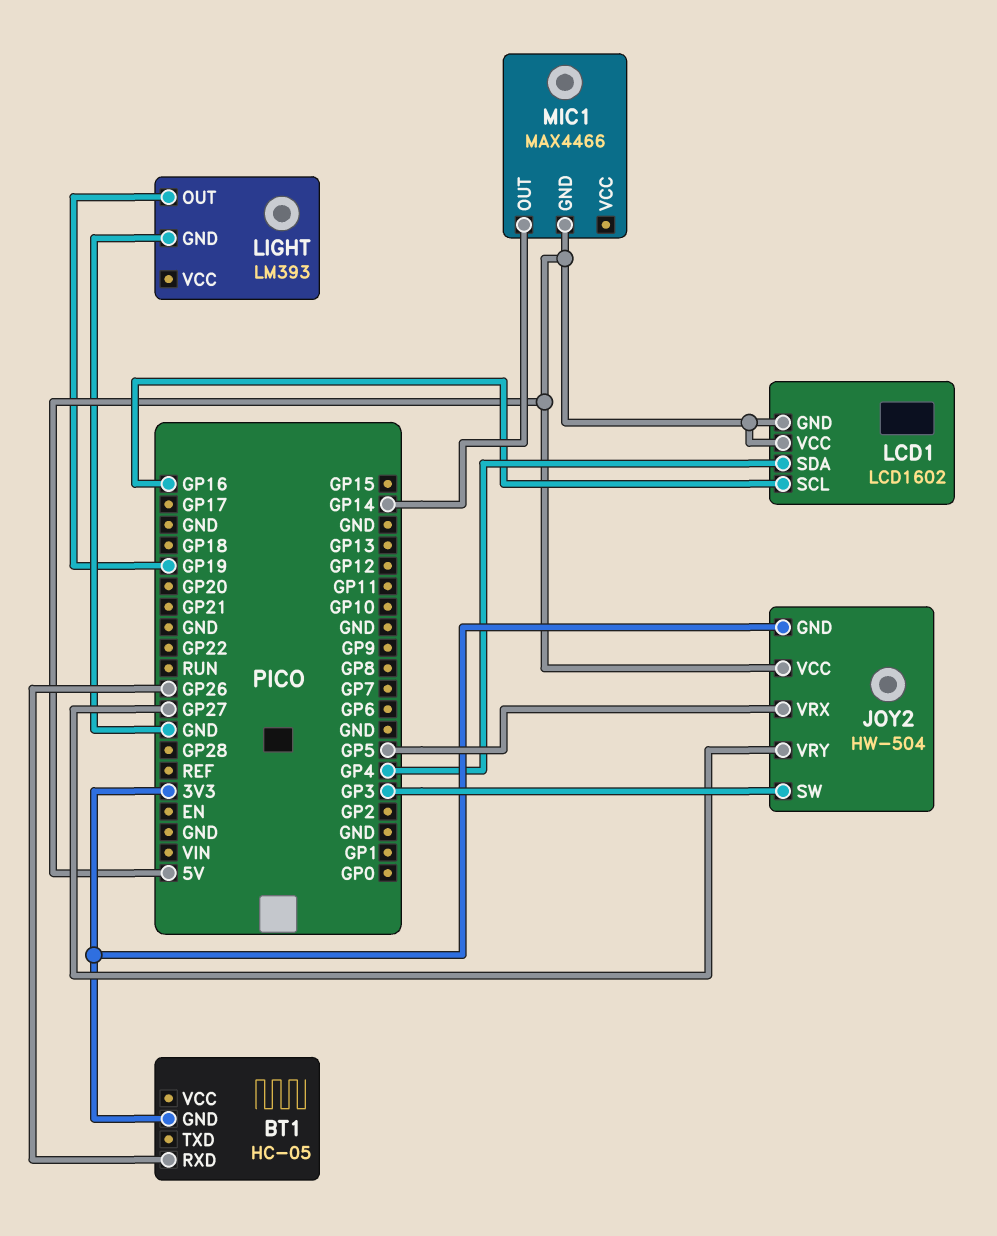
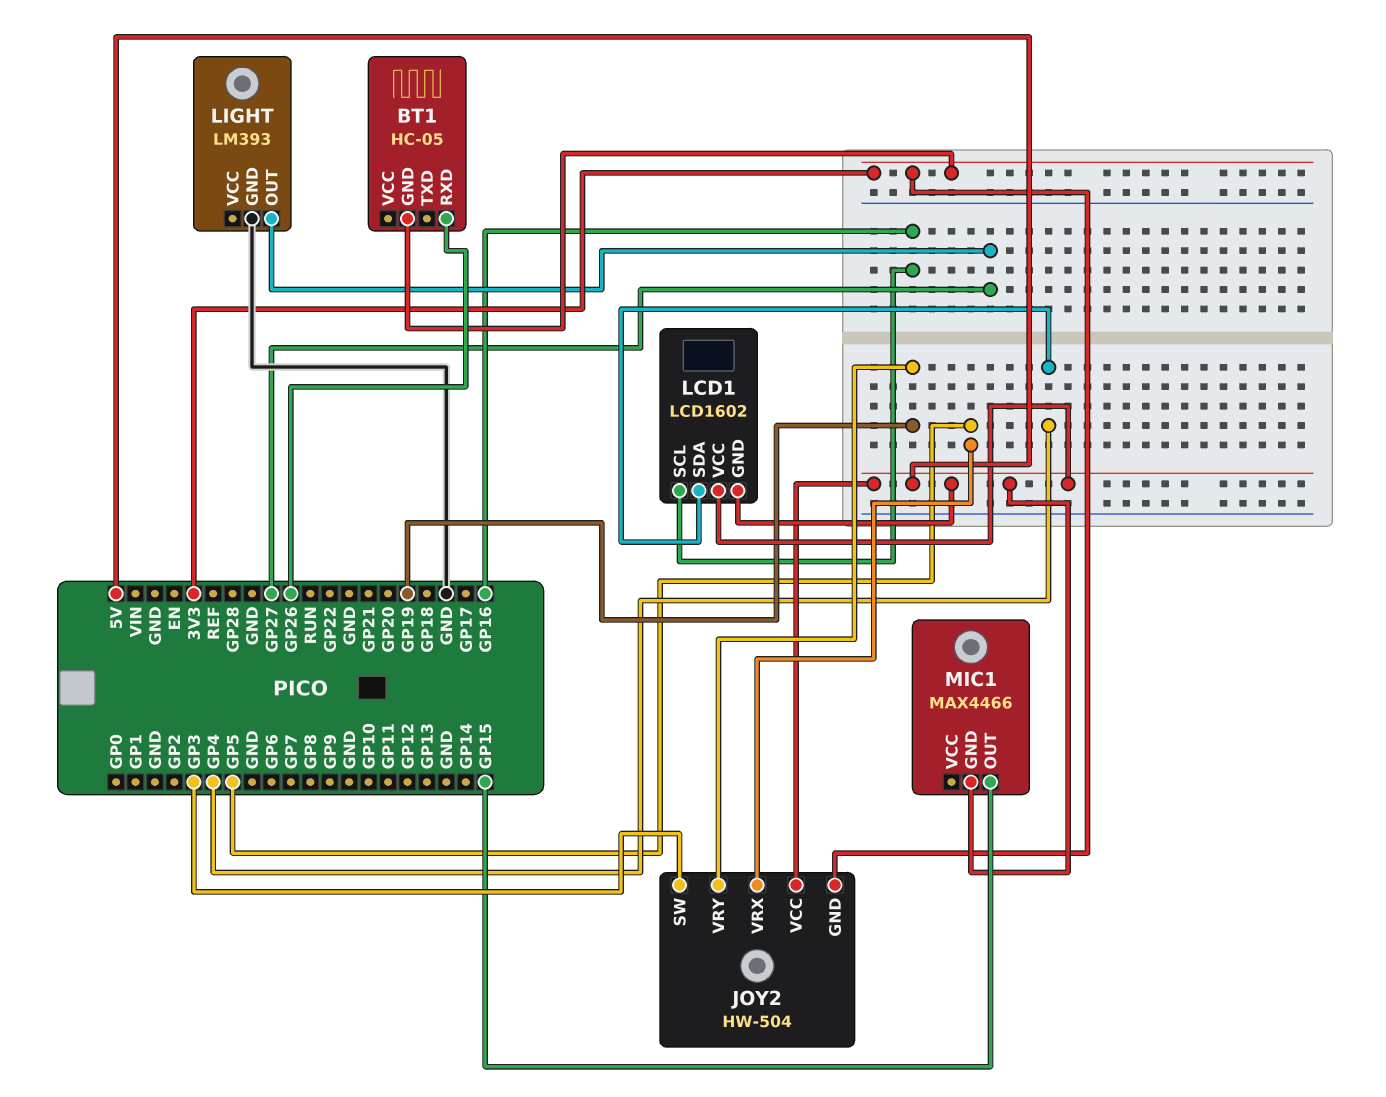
JOY2 pin VRY: GP27 -> GP19
LIGHT pin OUT: GP19 -> GP27
MIC1 pin OUT: GP14 -> GP15

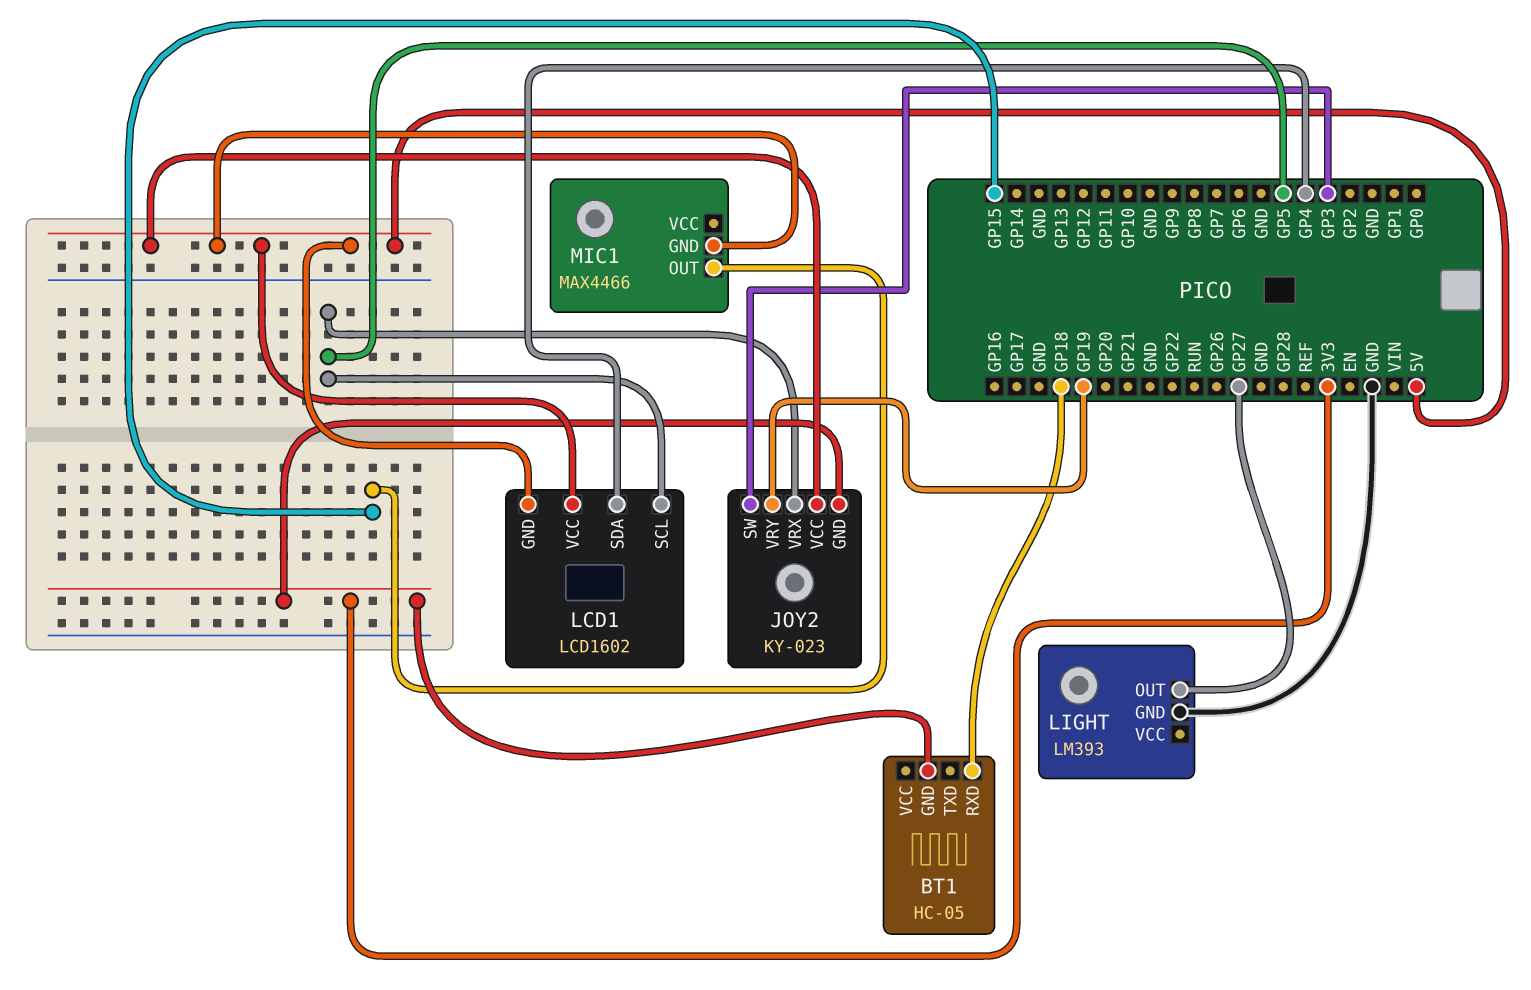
BT1 pin RXD: GP26 -> GP18
JOY2: HW-504 -> KY-023
LCD1 pin SCL: GP16 -> GP5

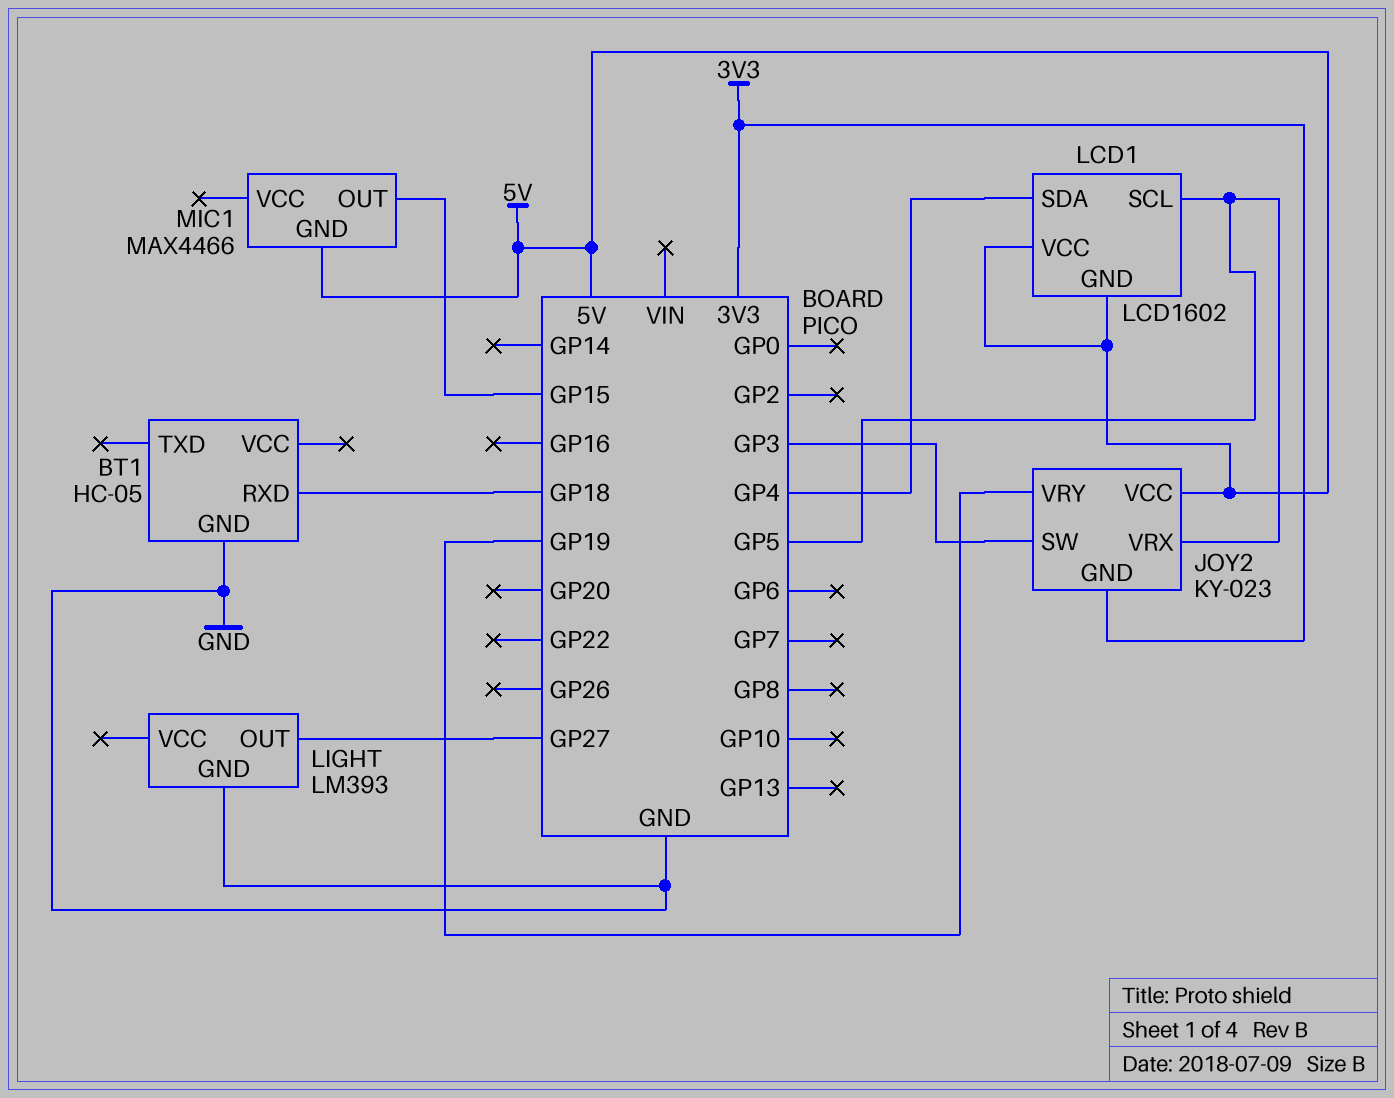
BT1 pin GND: 3V3 -> GND

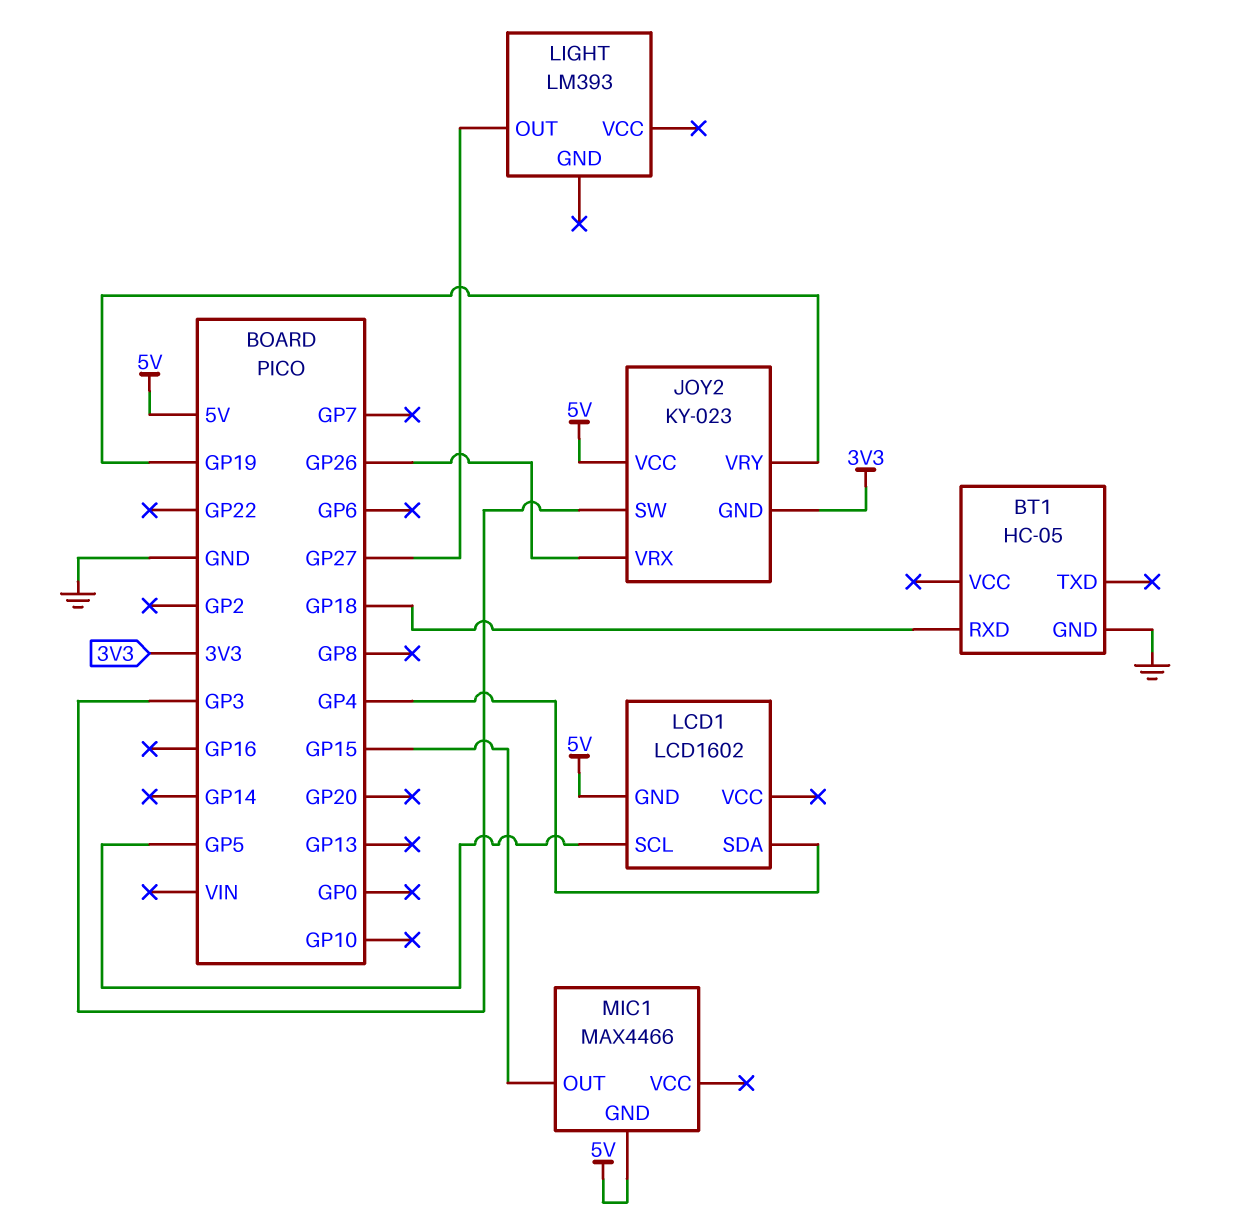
JOY2 pin VRX: GP5 -> GP26
LCD1 pin VCC: 5V -> none
LIGHT pin GND: GND -> none

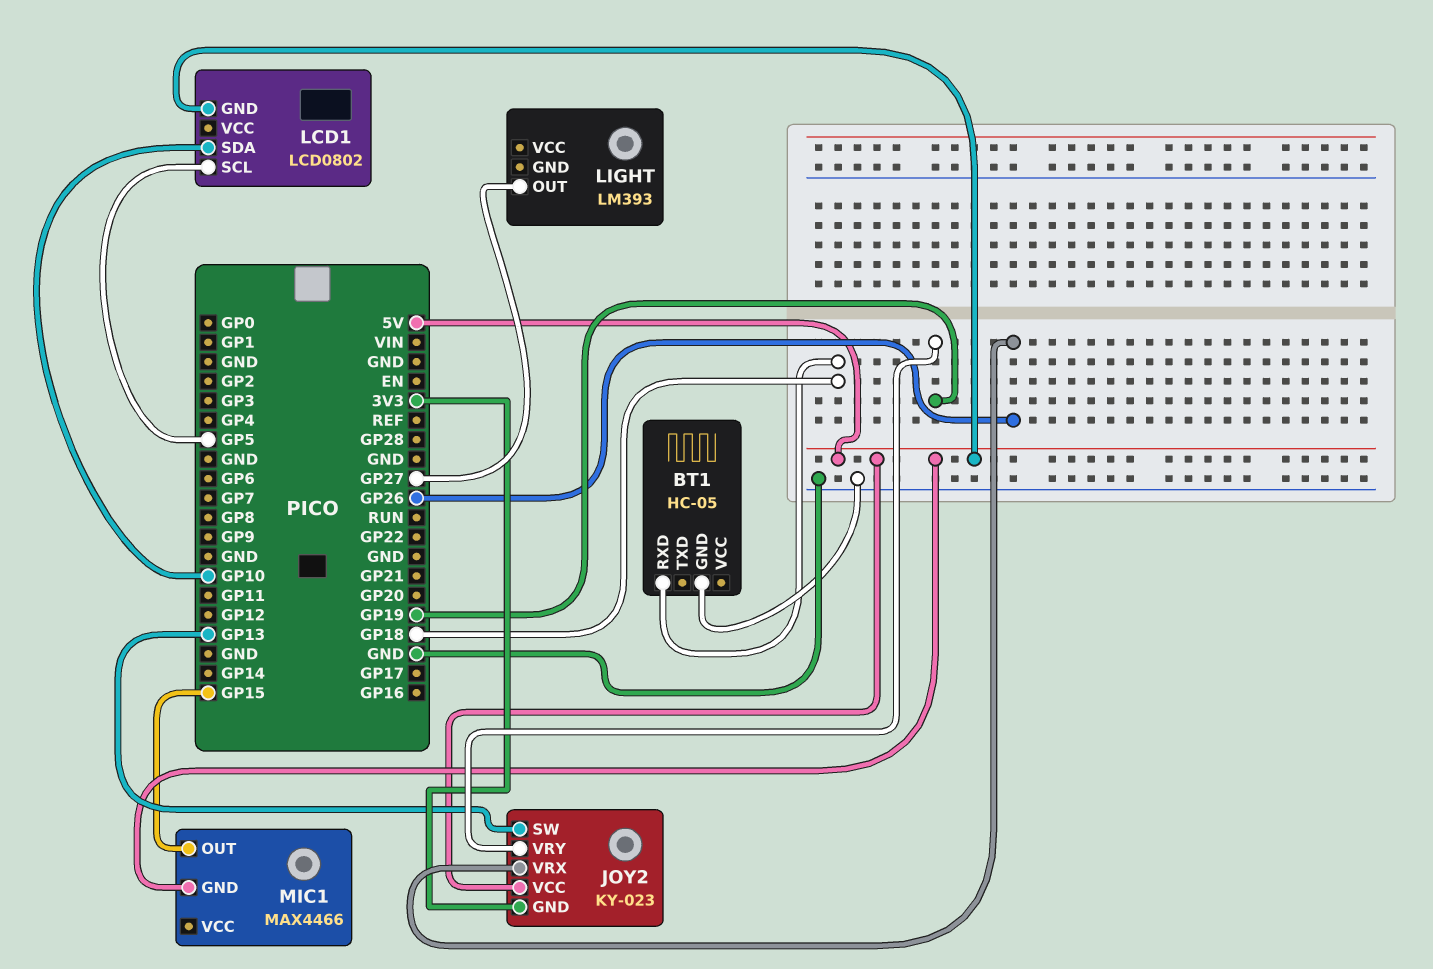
JOY2 pin SW: GP3 -> GP13
LCD1: LCD1602 -> LCD0802
LCD1 pin SDA: GP4 -> GP10

